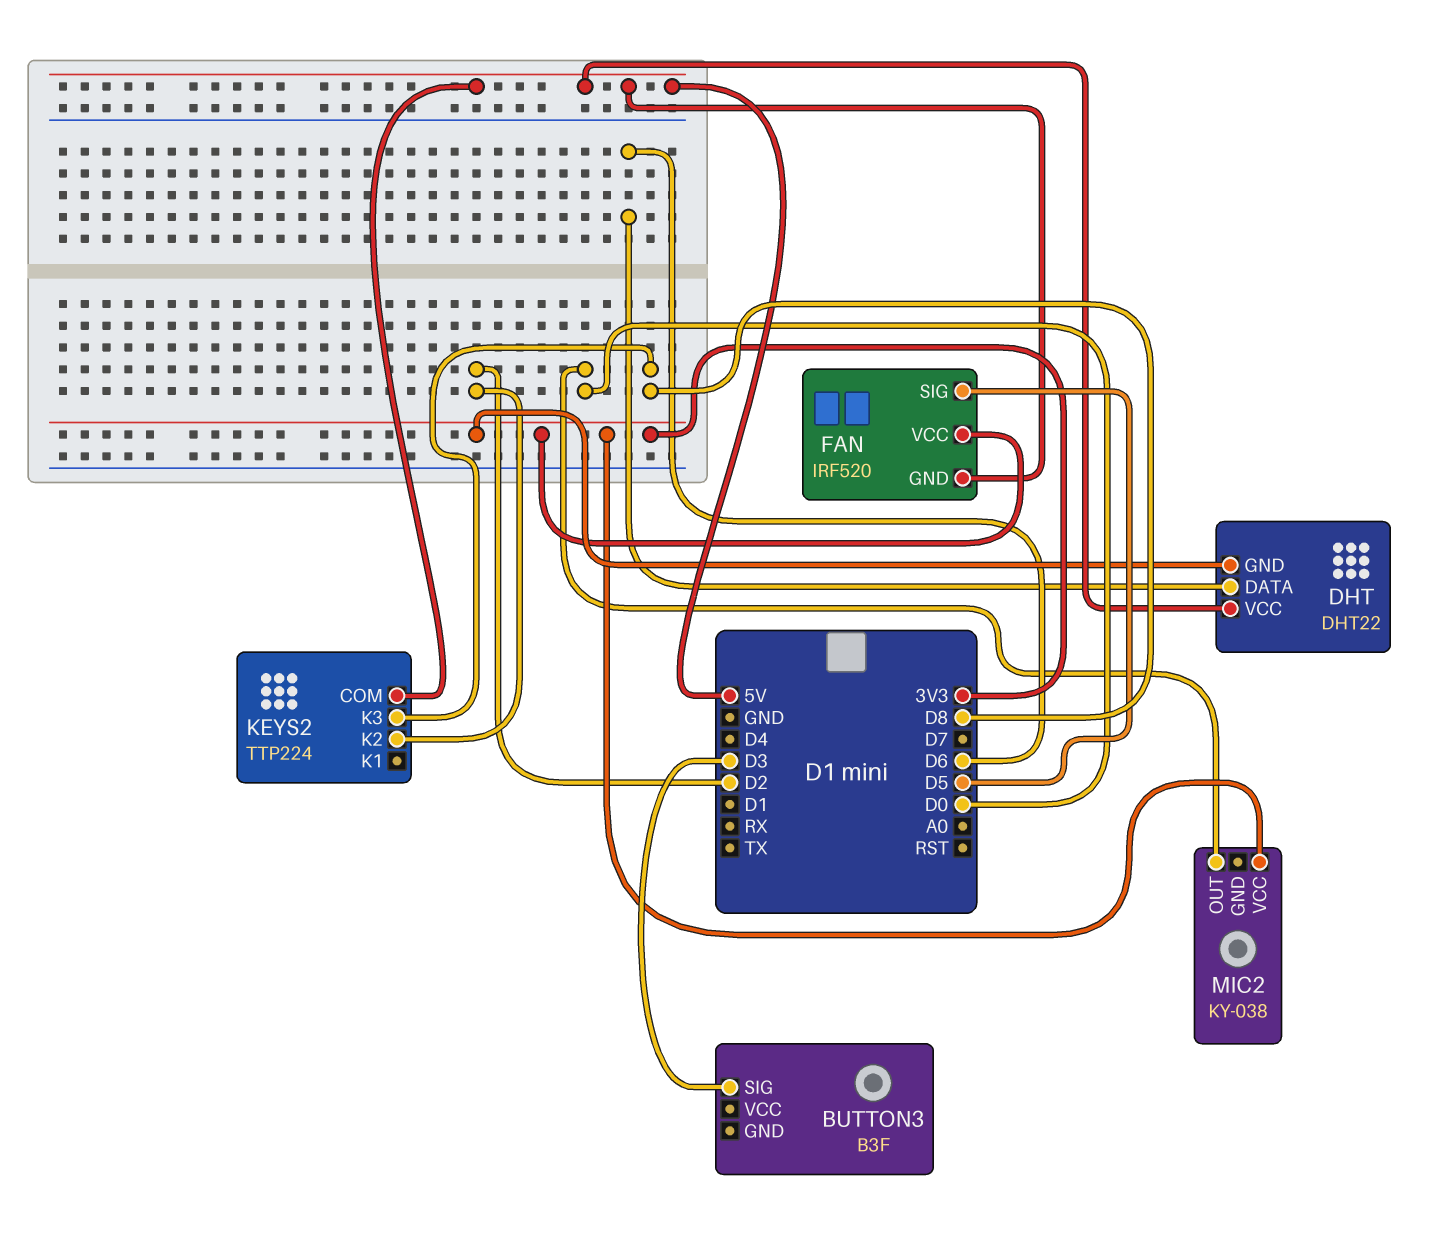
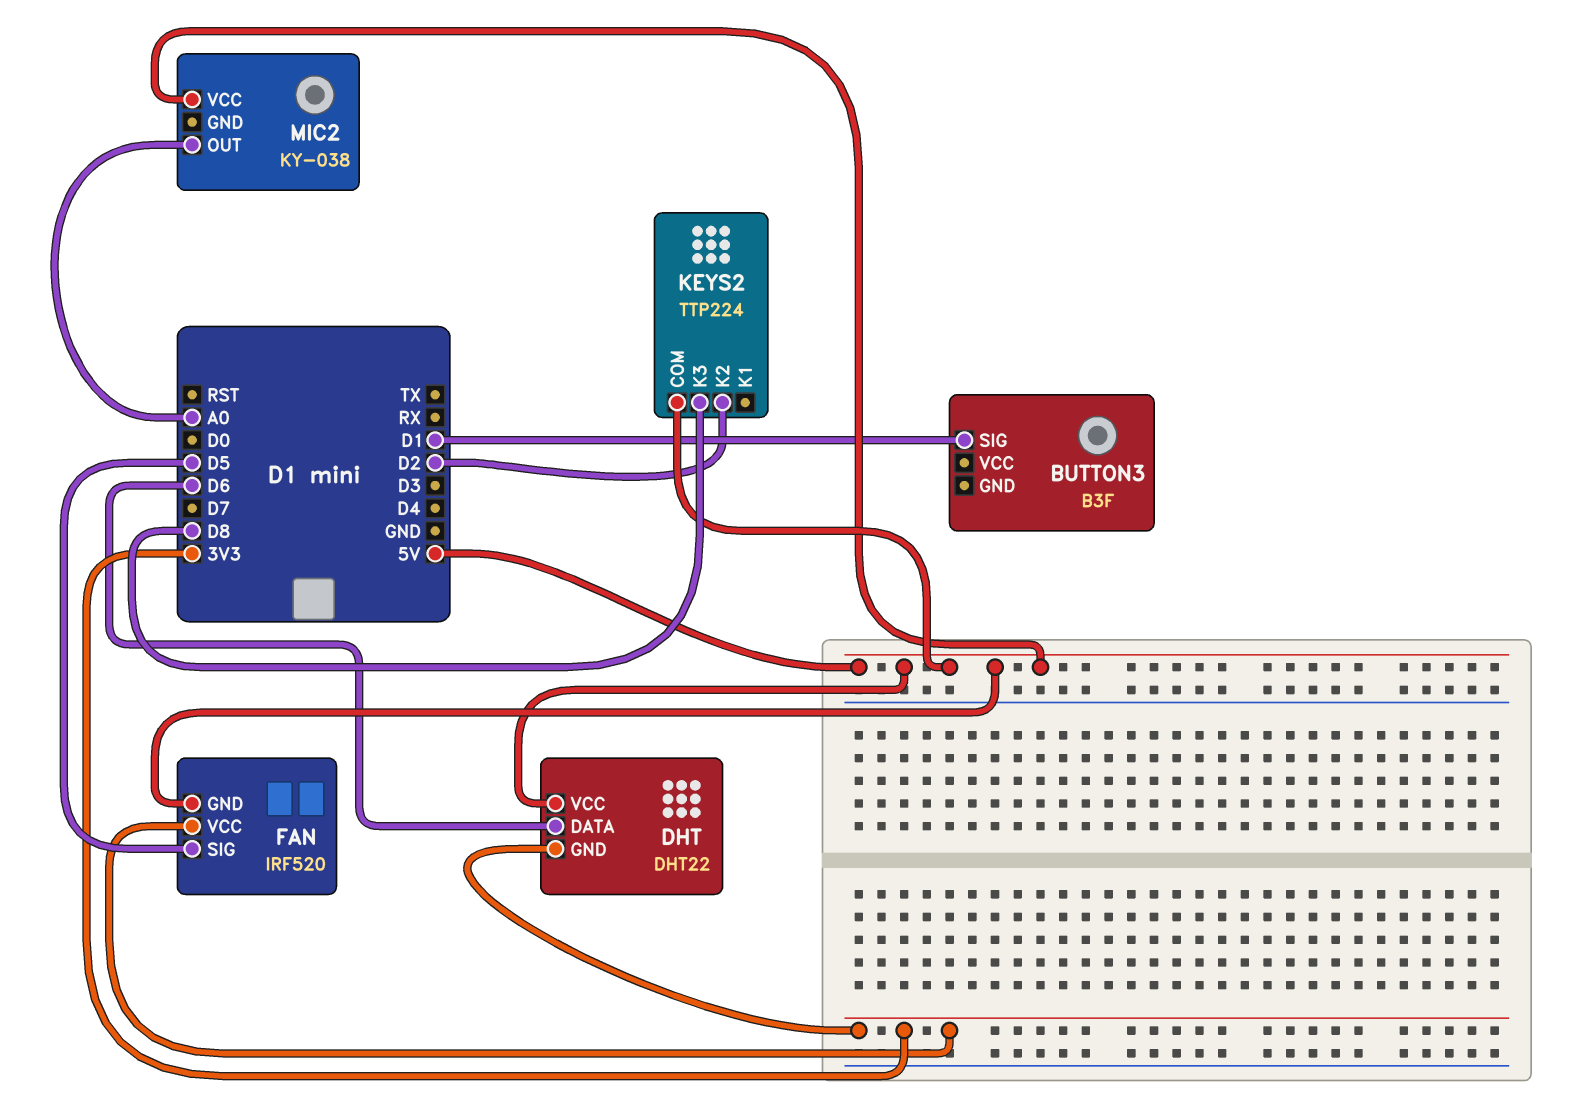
BUTTON3 pin SIG: D3 -> D1
MIC2 pin OUT: D0 -> A0
MIC2 pin VCC: 3V3 -> 5V

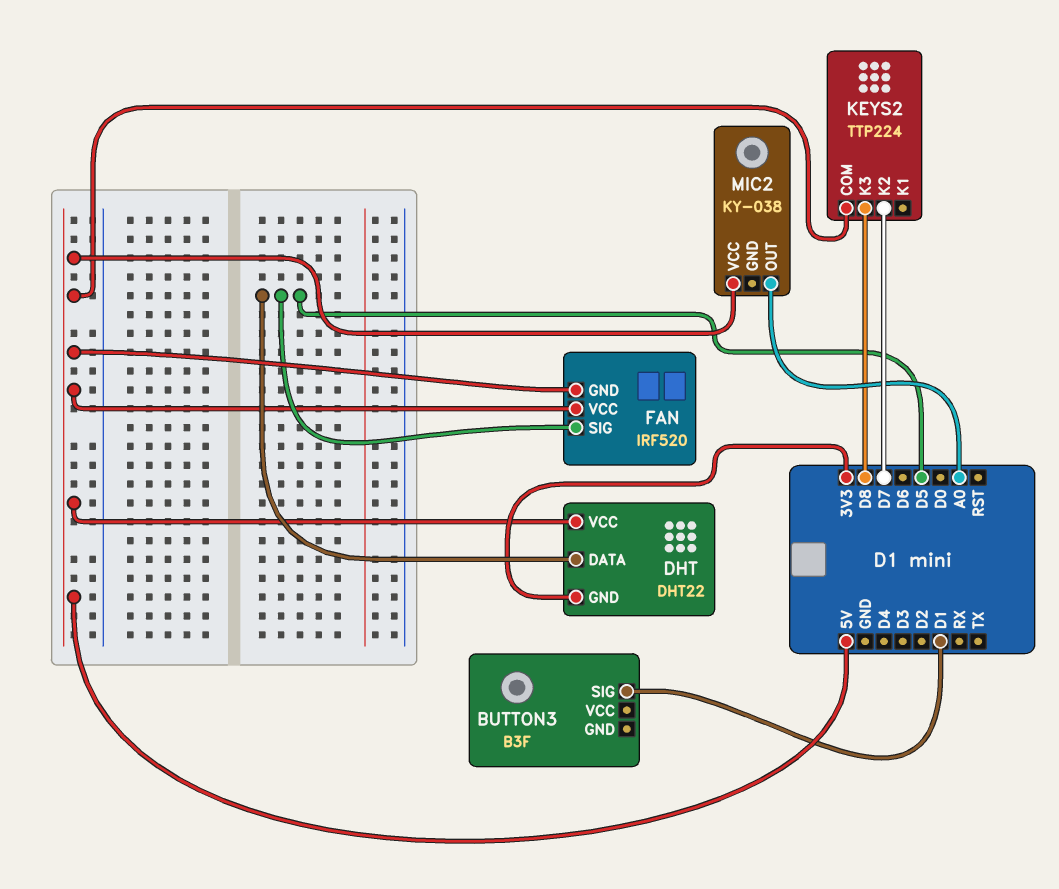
DHT pin DATA: D6 -> D5
FAN pin VCC: 3V3 -> 5V
KEYS2 pin K2: D2 -> D7

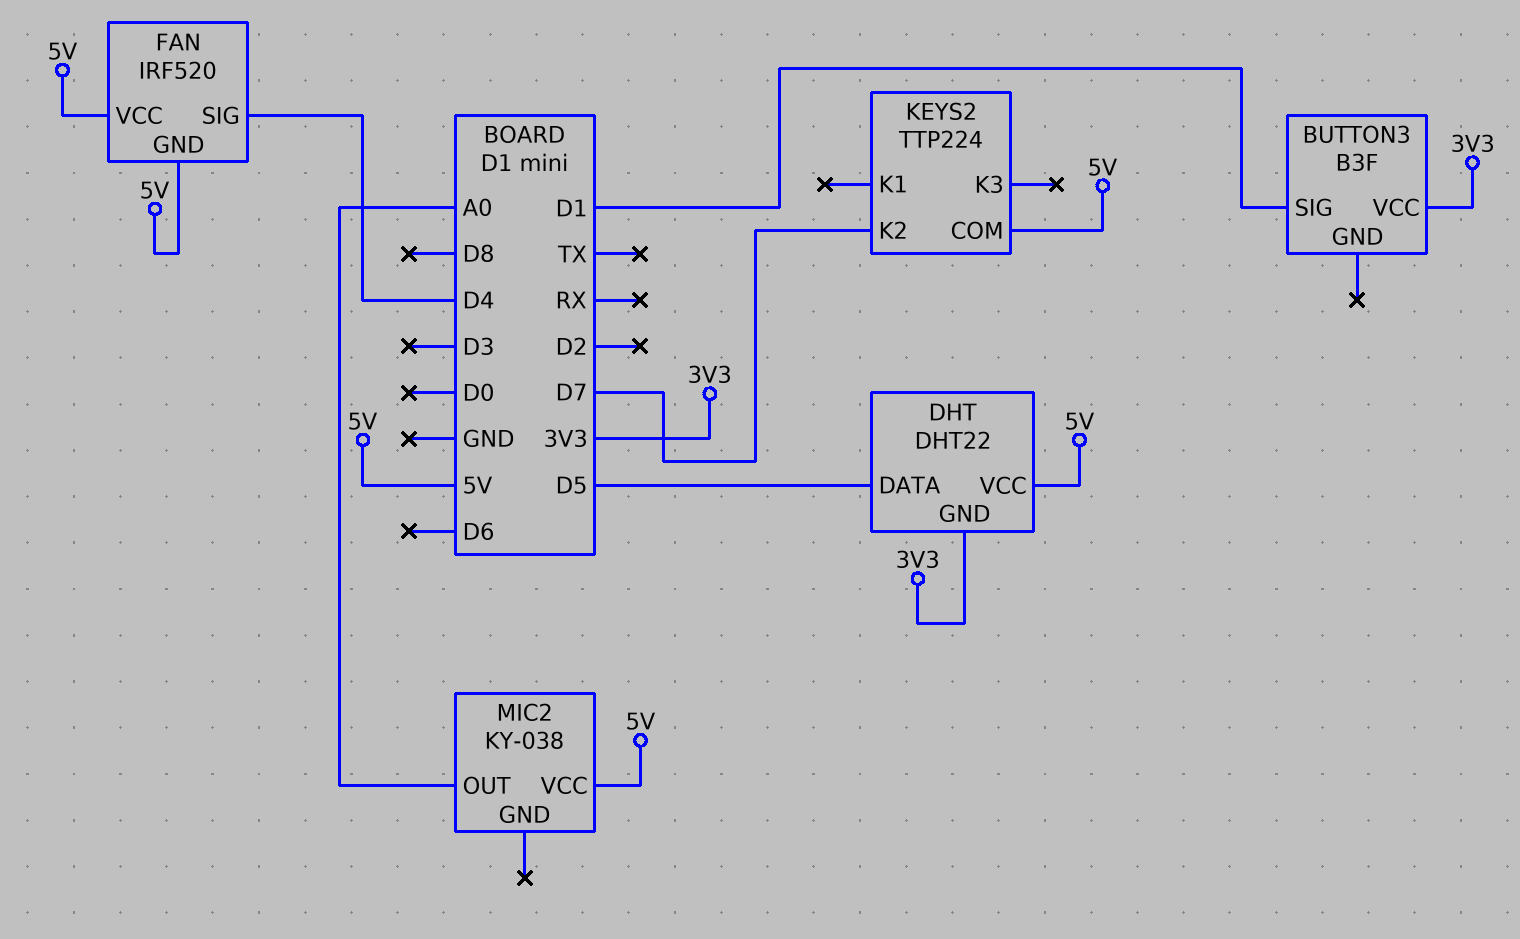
BUTTON3 pin VCC: none -> 3V3
FAN pin SIG: D5 -> D4
KEYS2 pin K3: D8 -> none

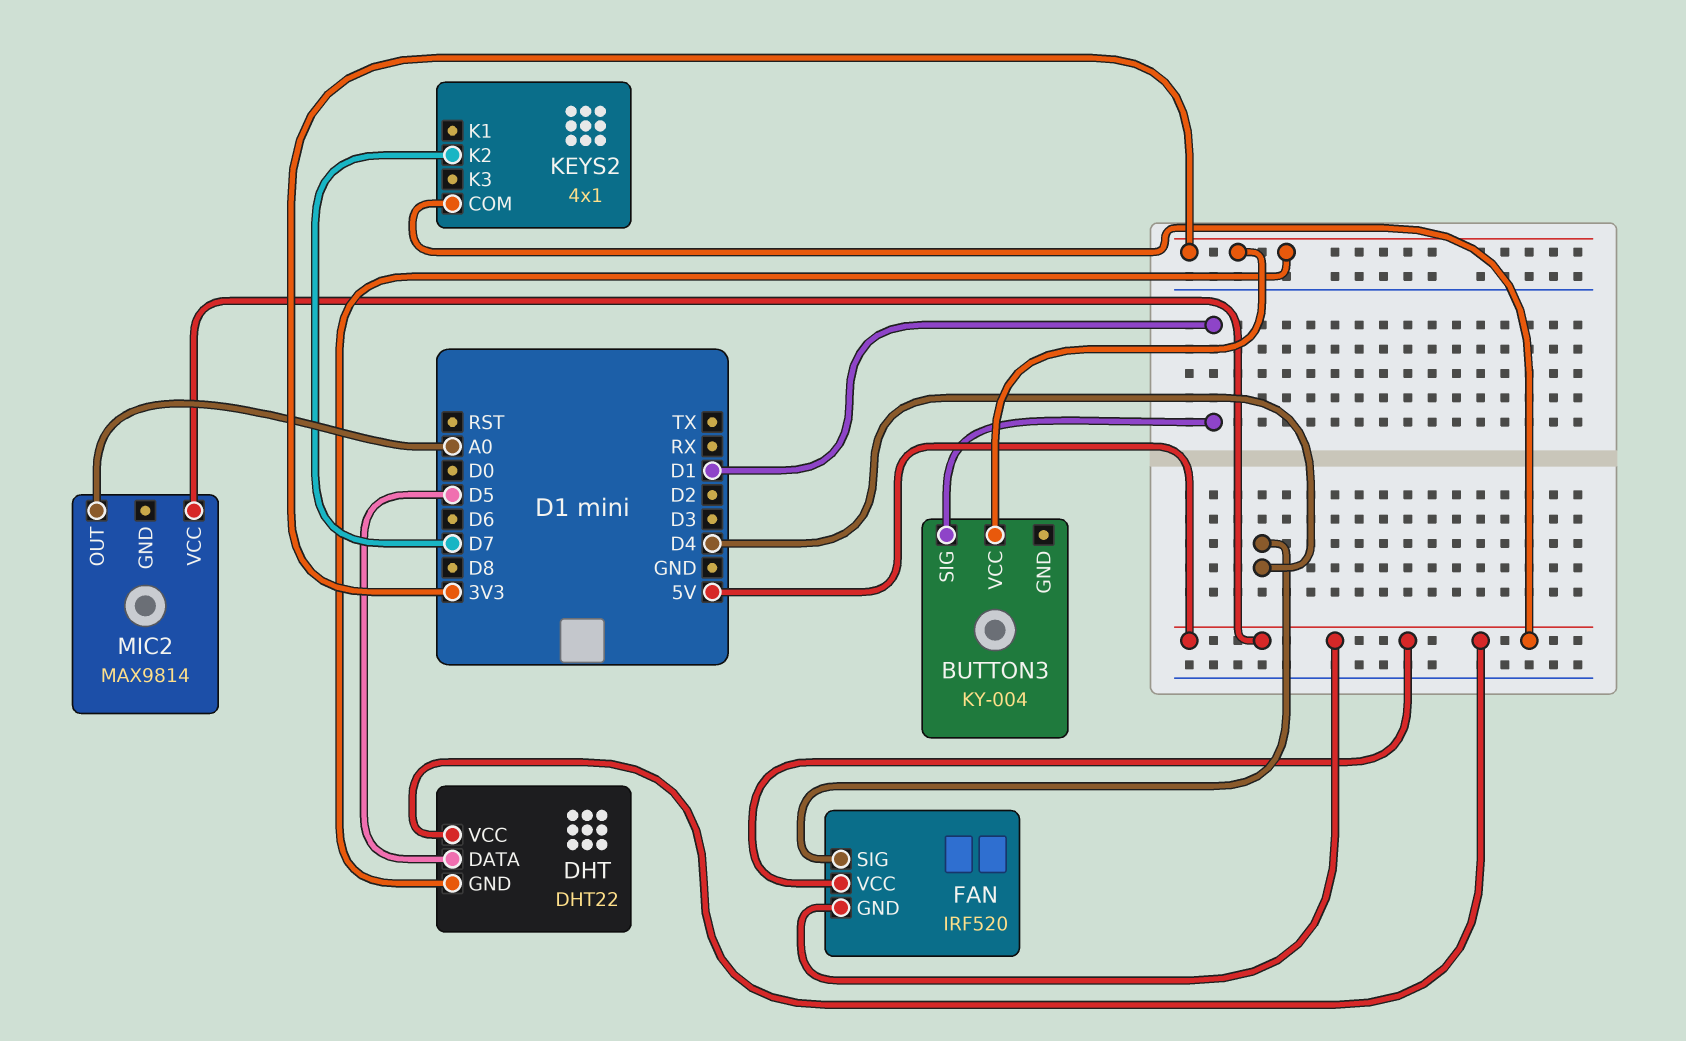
BUTTON3: B3F -> KY-004
KEYS2: TTP224 -> 4x1
MIC2: KY-038 -> MAX9814

